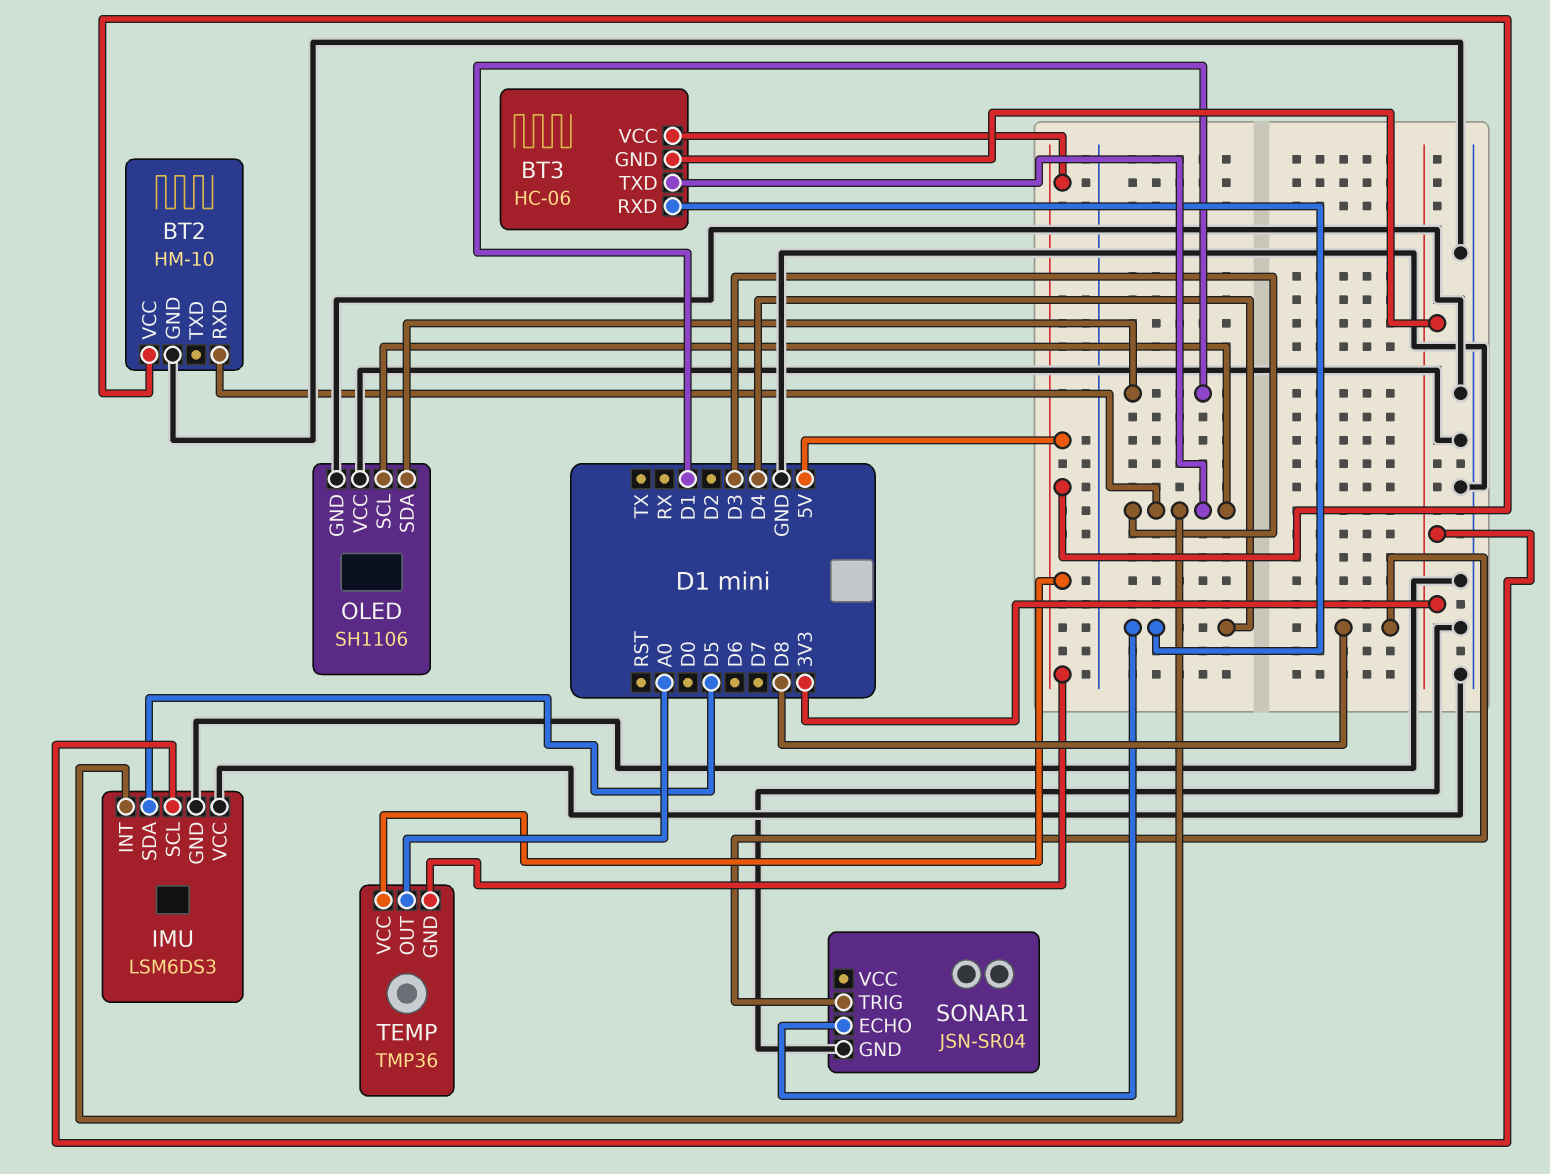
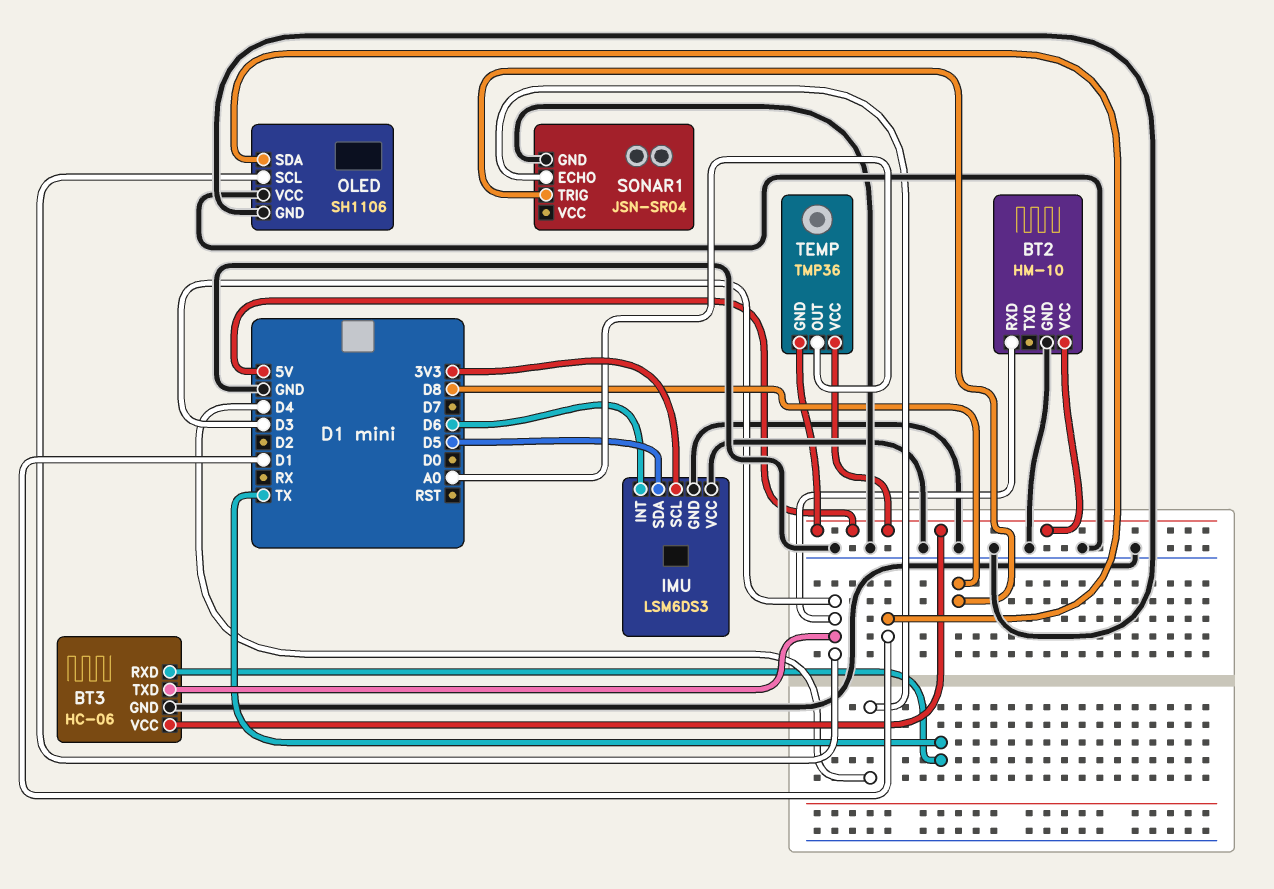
BT3 pin GND: 3V3 -> GND
BT3 pin RXD: D4 -> TX
IMU pin INT: D3 -> D6

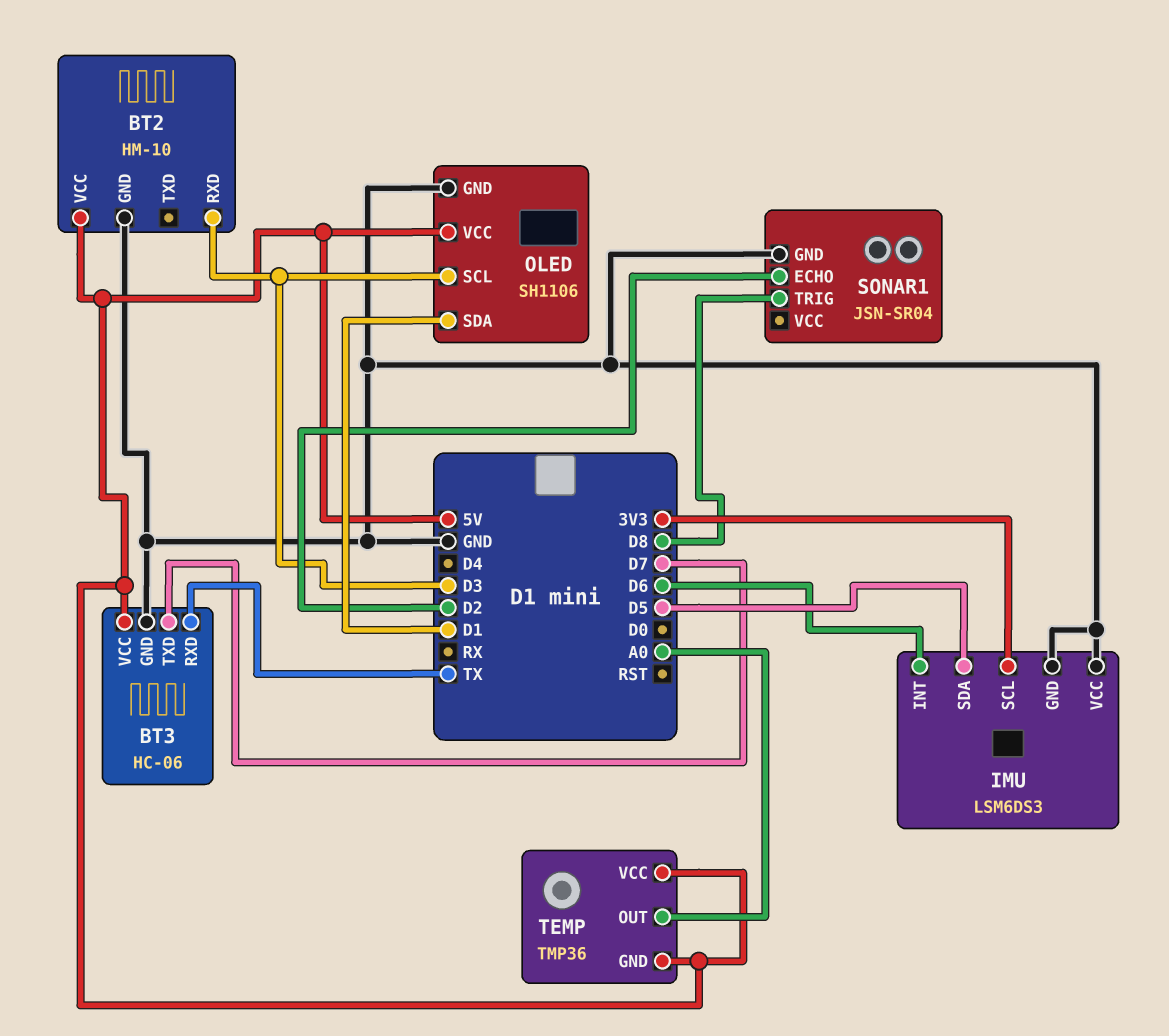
BT3 pin TXD: D3 -> D7
OLED pin VCC: GND -> 5V
SONAR1 pin ECHO: D4 -> D2

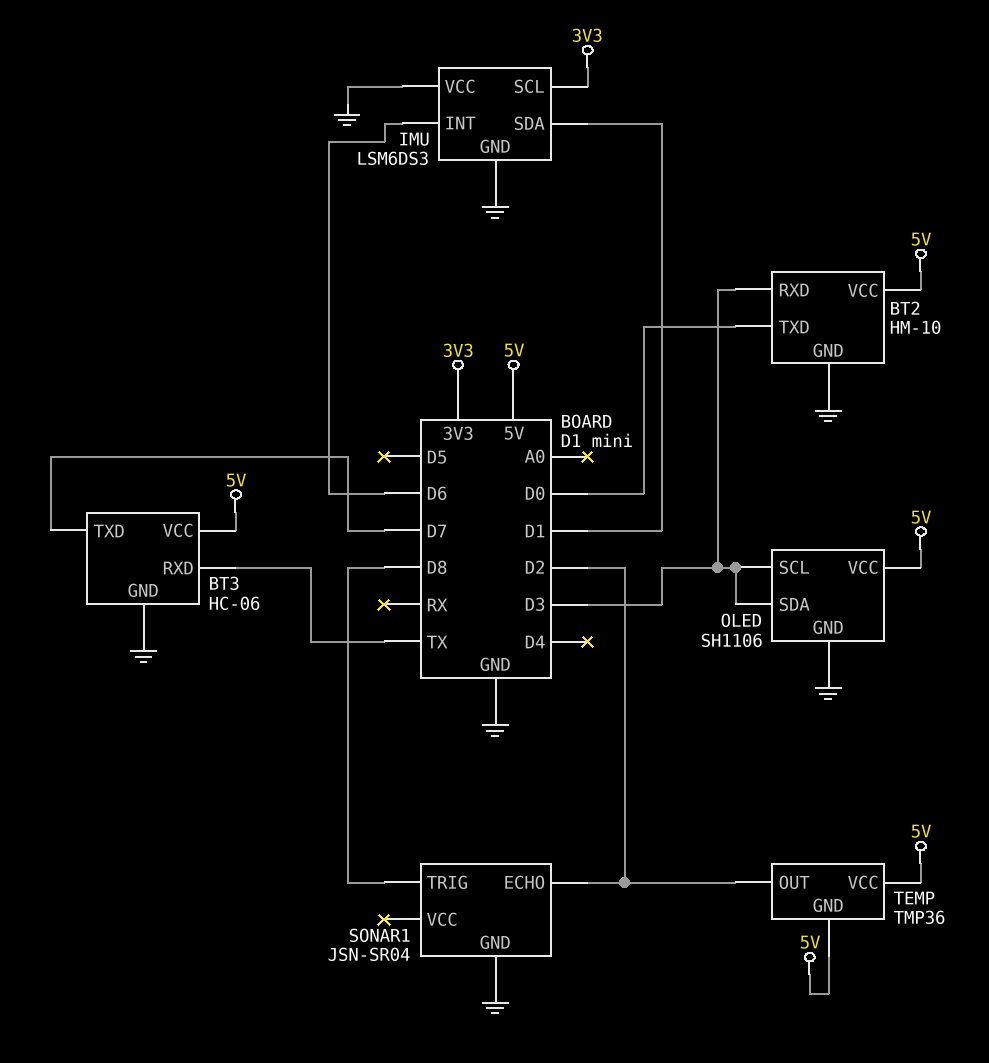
BT2 pin TXD: none -> D0
IMU pin SDA: D5 -> D1
OLED pin SDA: D1 -> D3
TEMP pin OUT: A0 -> D2

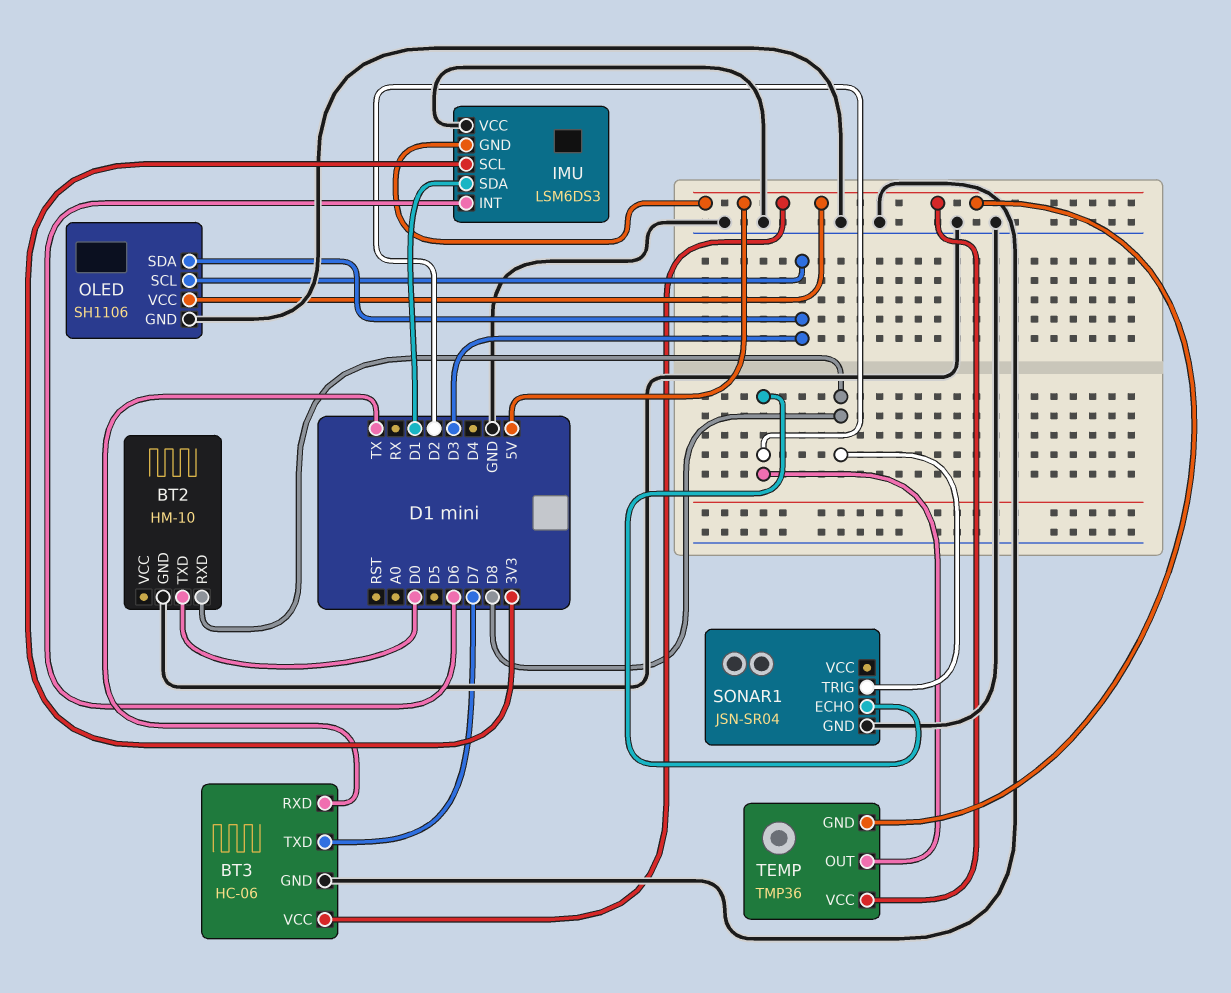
BT2 pin RXD: D3 -> D8
BT2 pin VCC: 5V -> none
IMU pin GND: GND -> 5V

